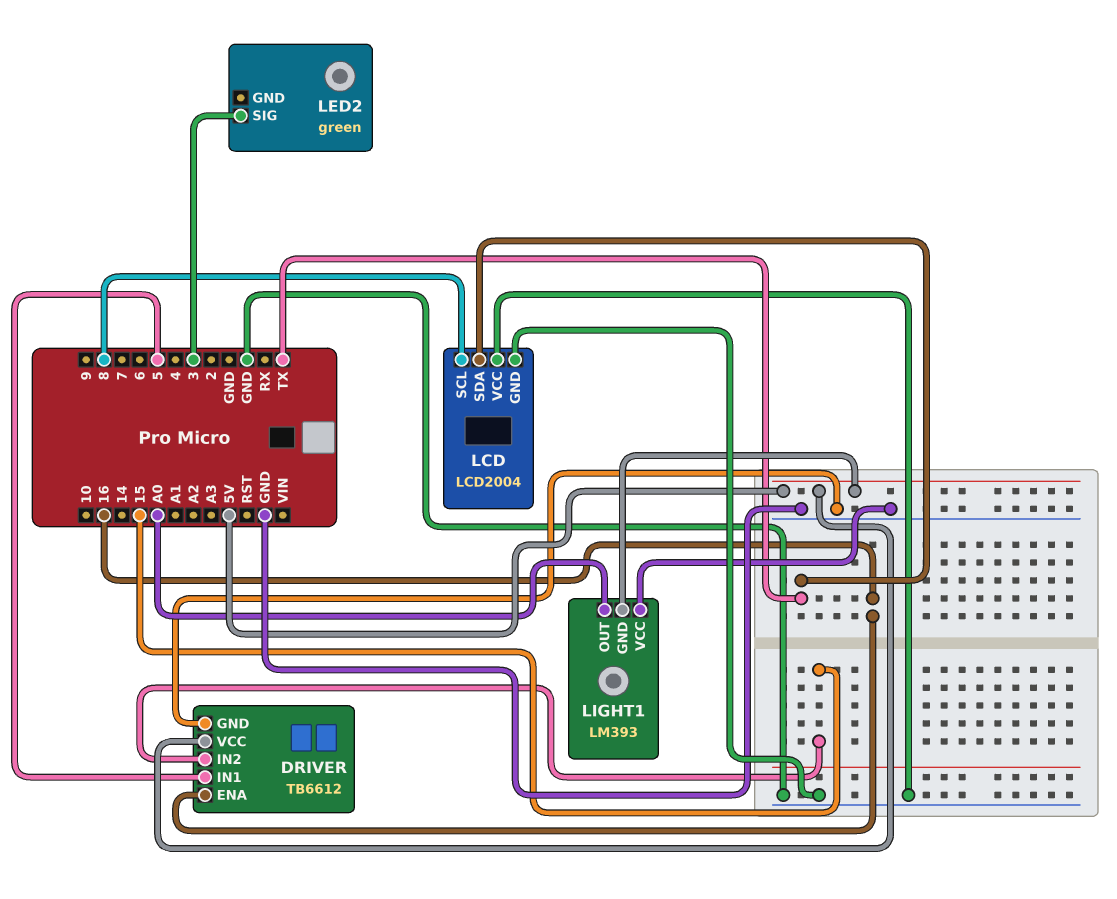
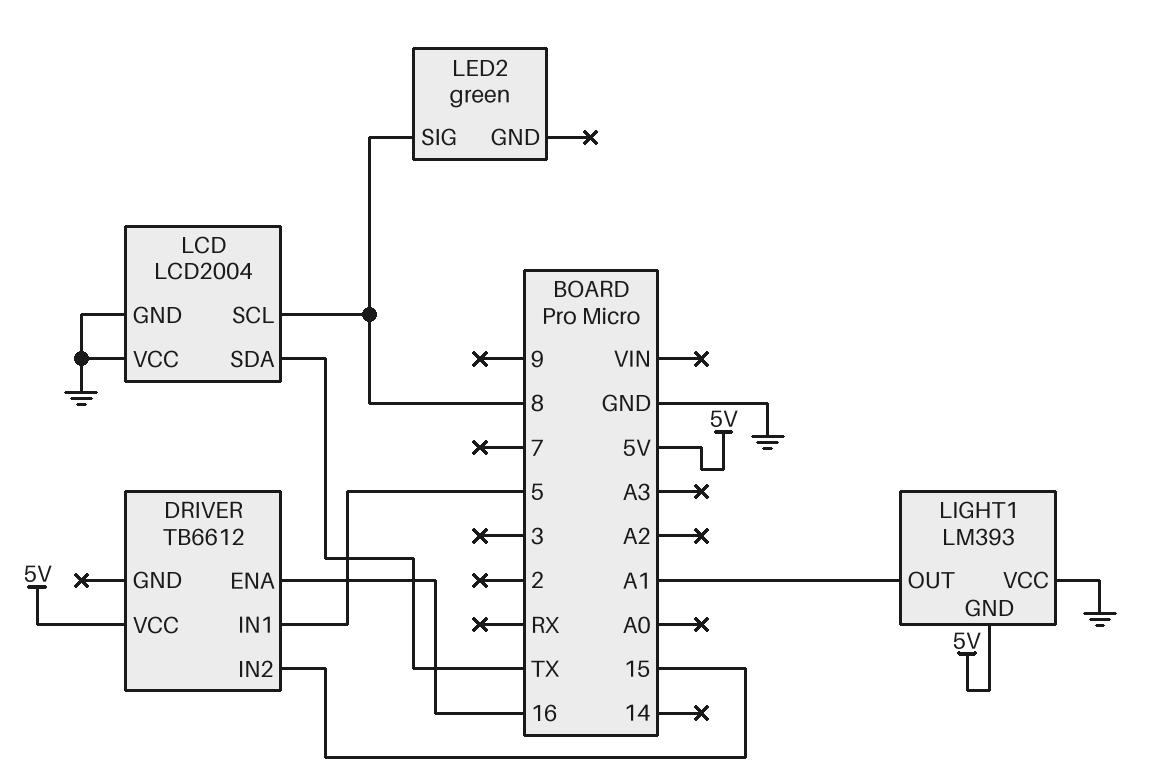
DRIVER pin GND: GND -> none
LED2 pin SIG: 3 -> 8
LIGHT1 pin OUT: A0 -> A1

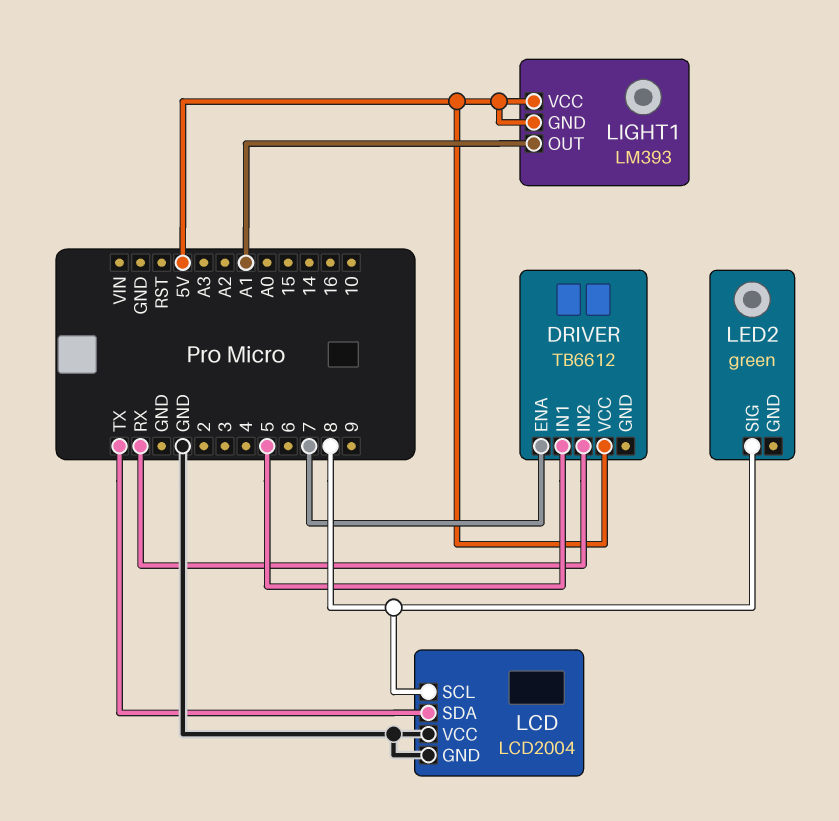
DRIVER pin ENA: 16 -> 7
DRIVER pin IN2: 15 -> RX
LIGHT1 pin VCC: GND -> 5V

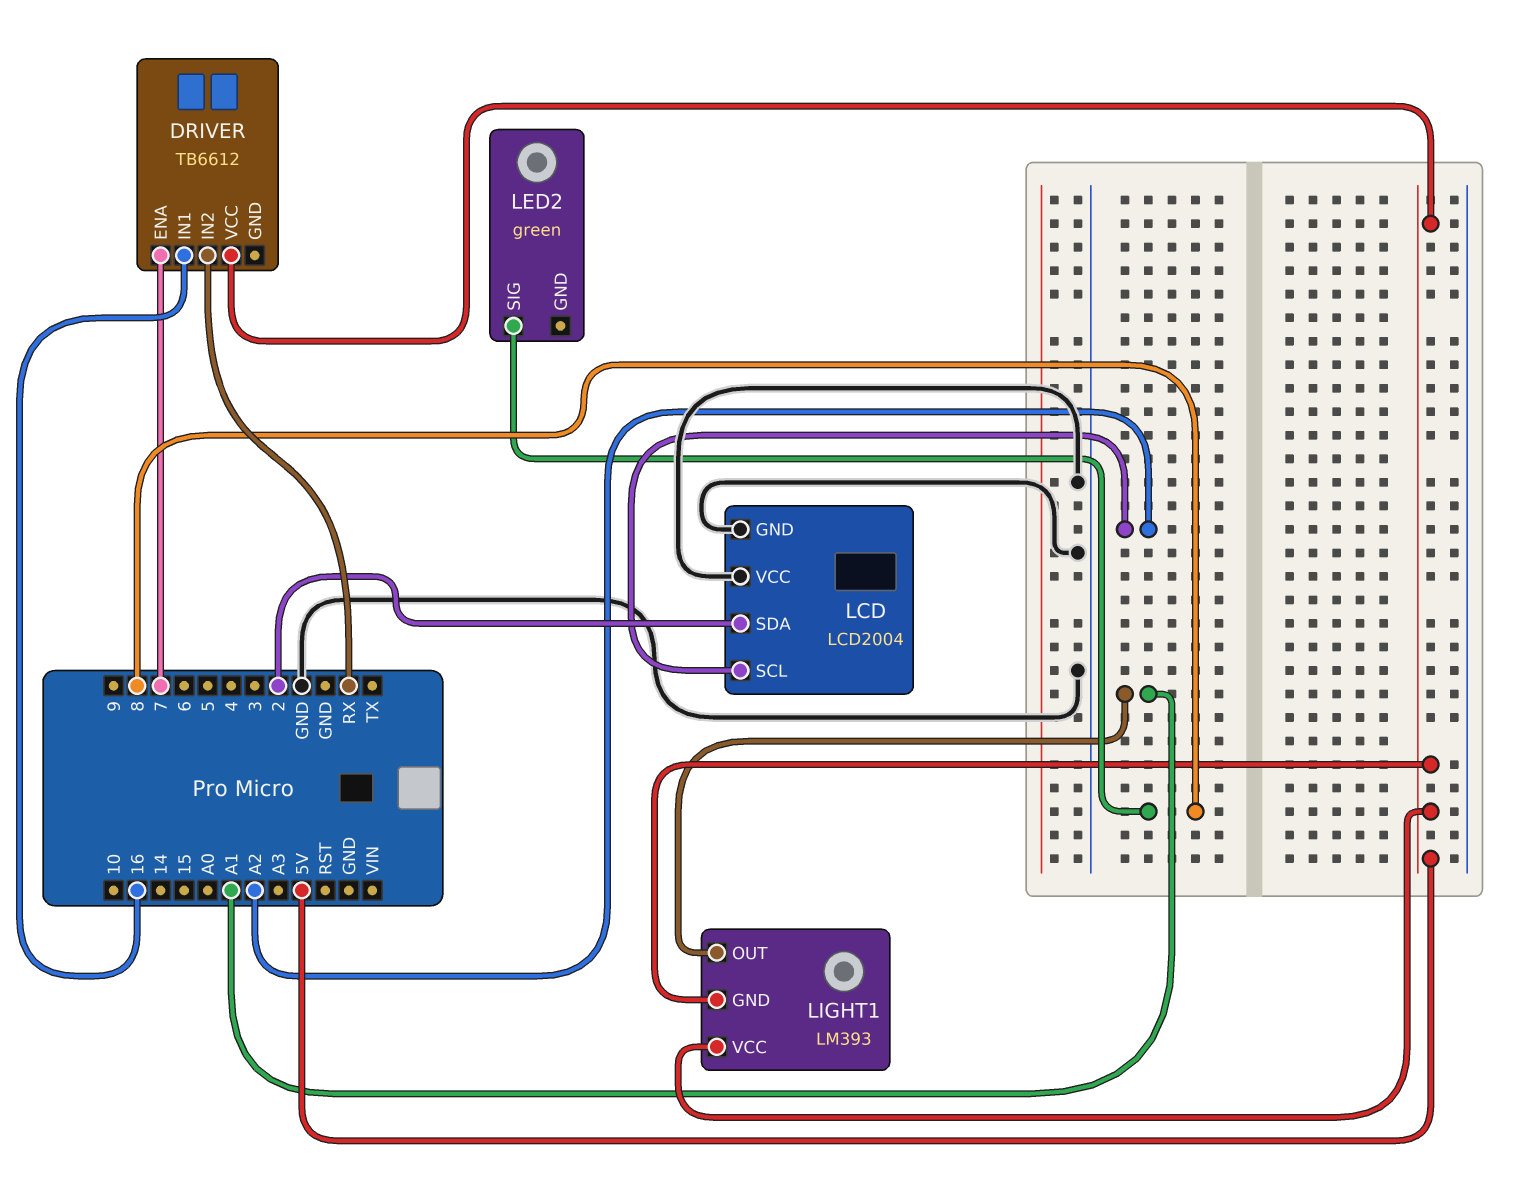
DRIVER pin IN1: 5 -> 16
LCD pin SCL: 8 -> A2
LCD pin SDA: TX -> 2

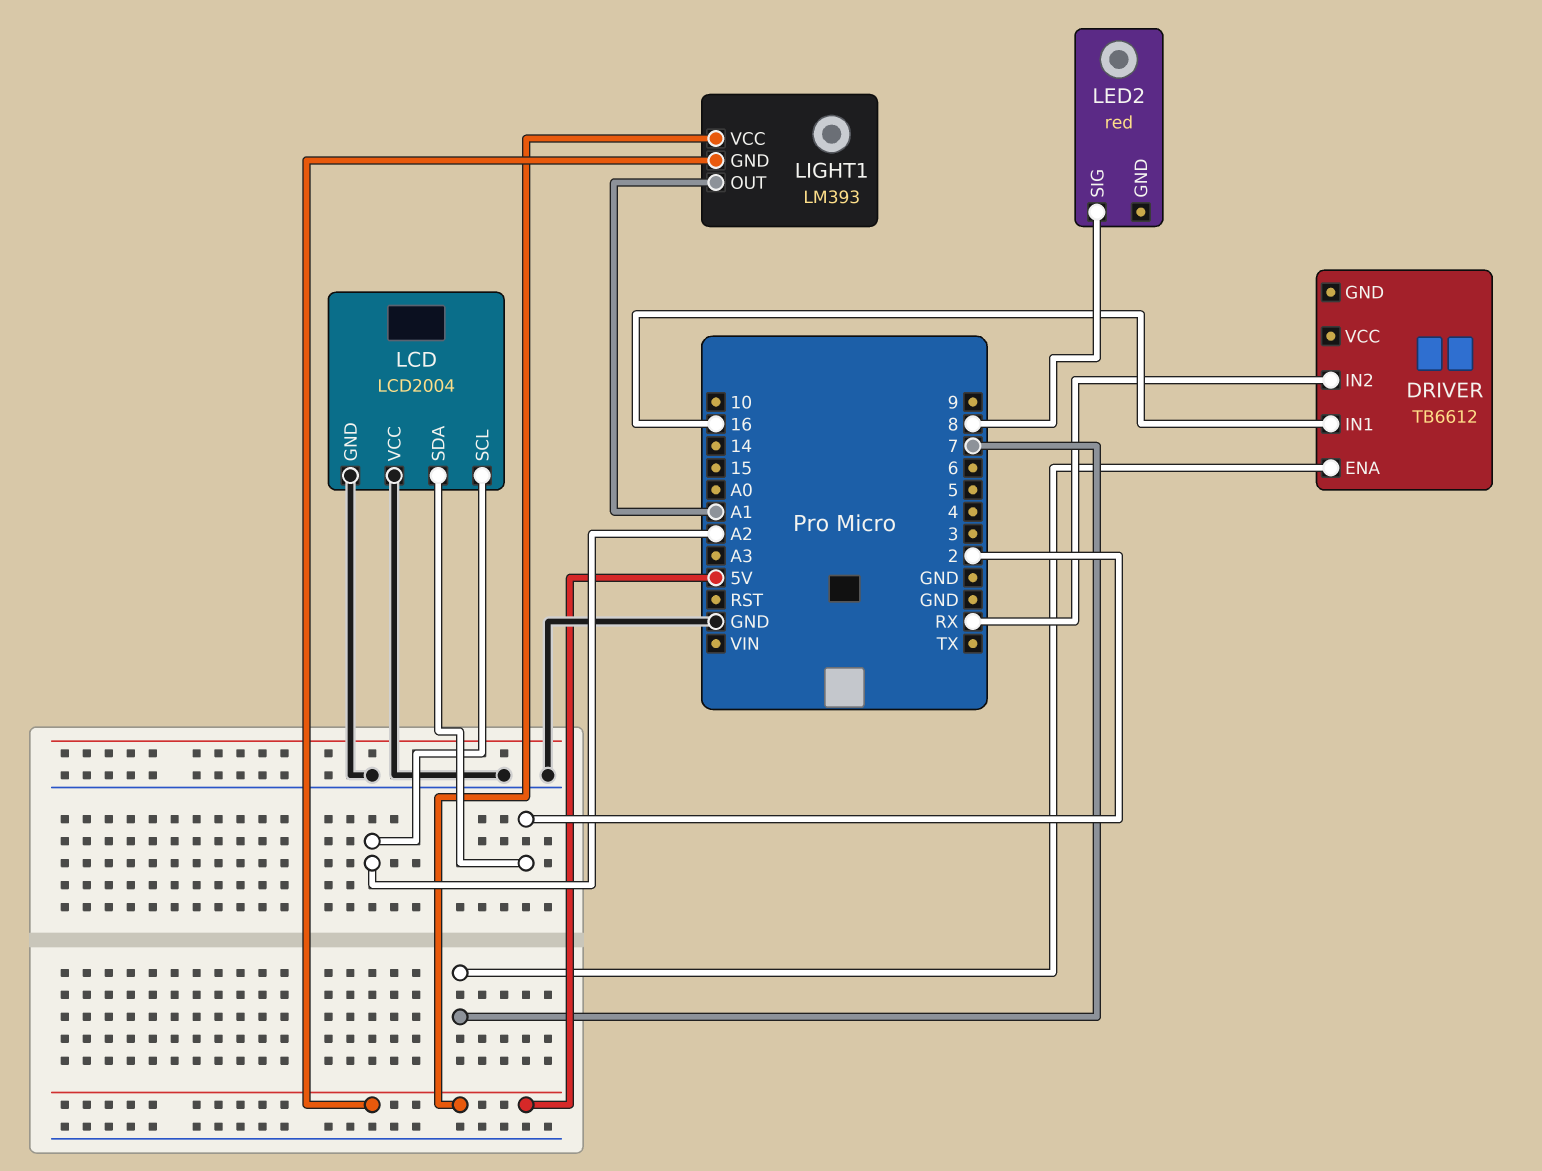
DRIVER pin VCC: 5V -> none
LED2: green -> red

